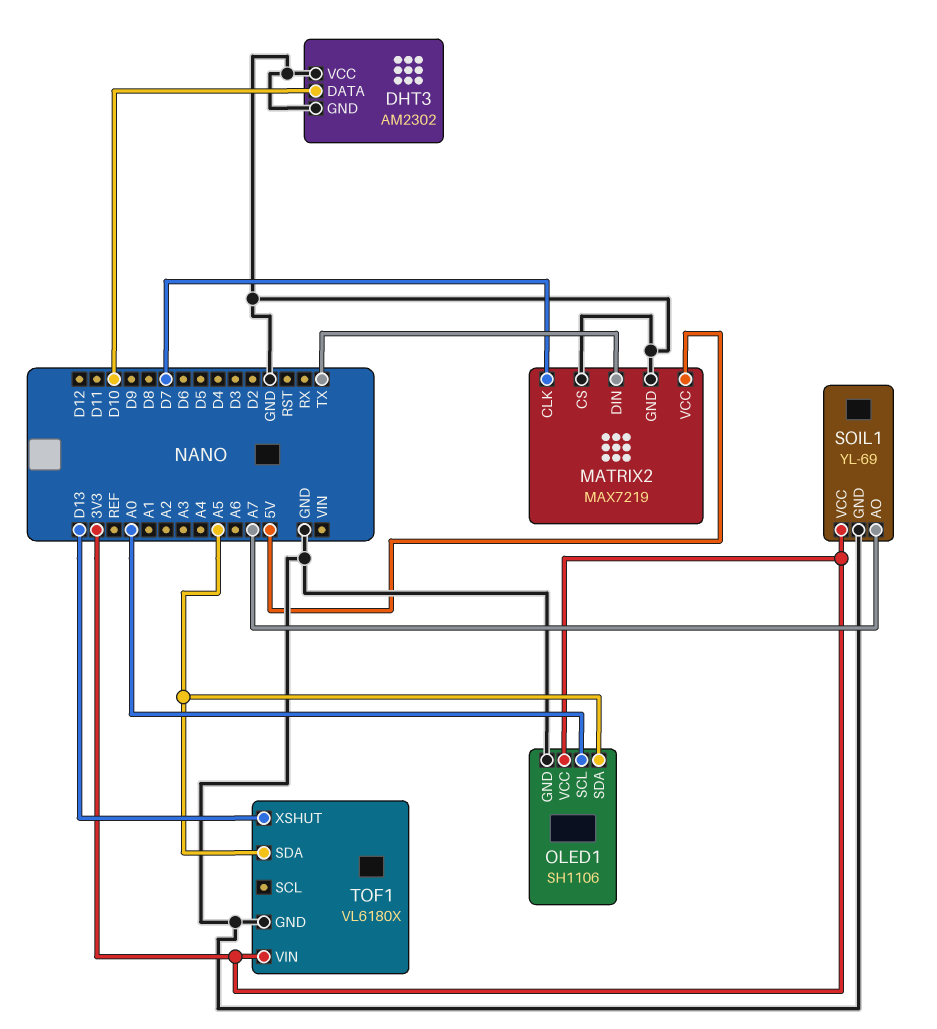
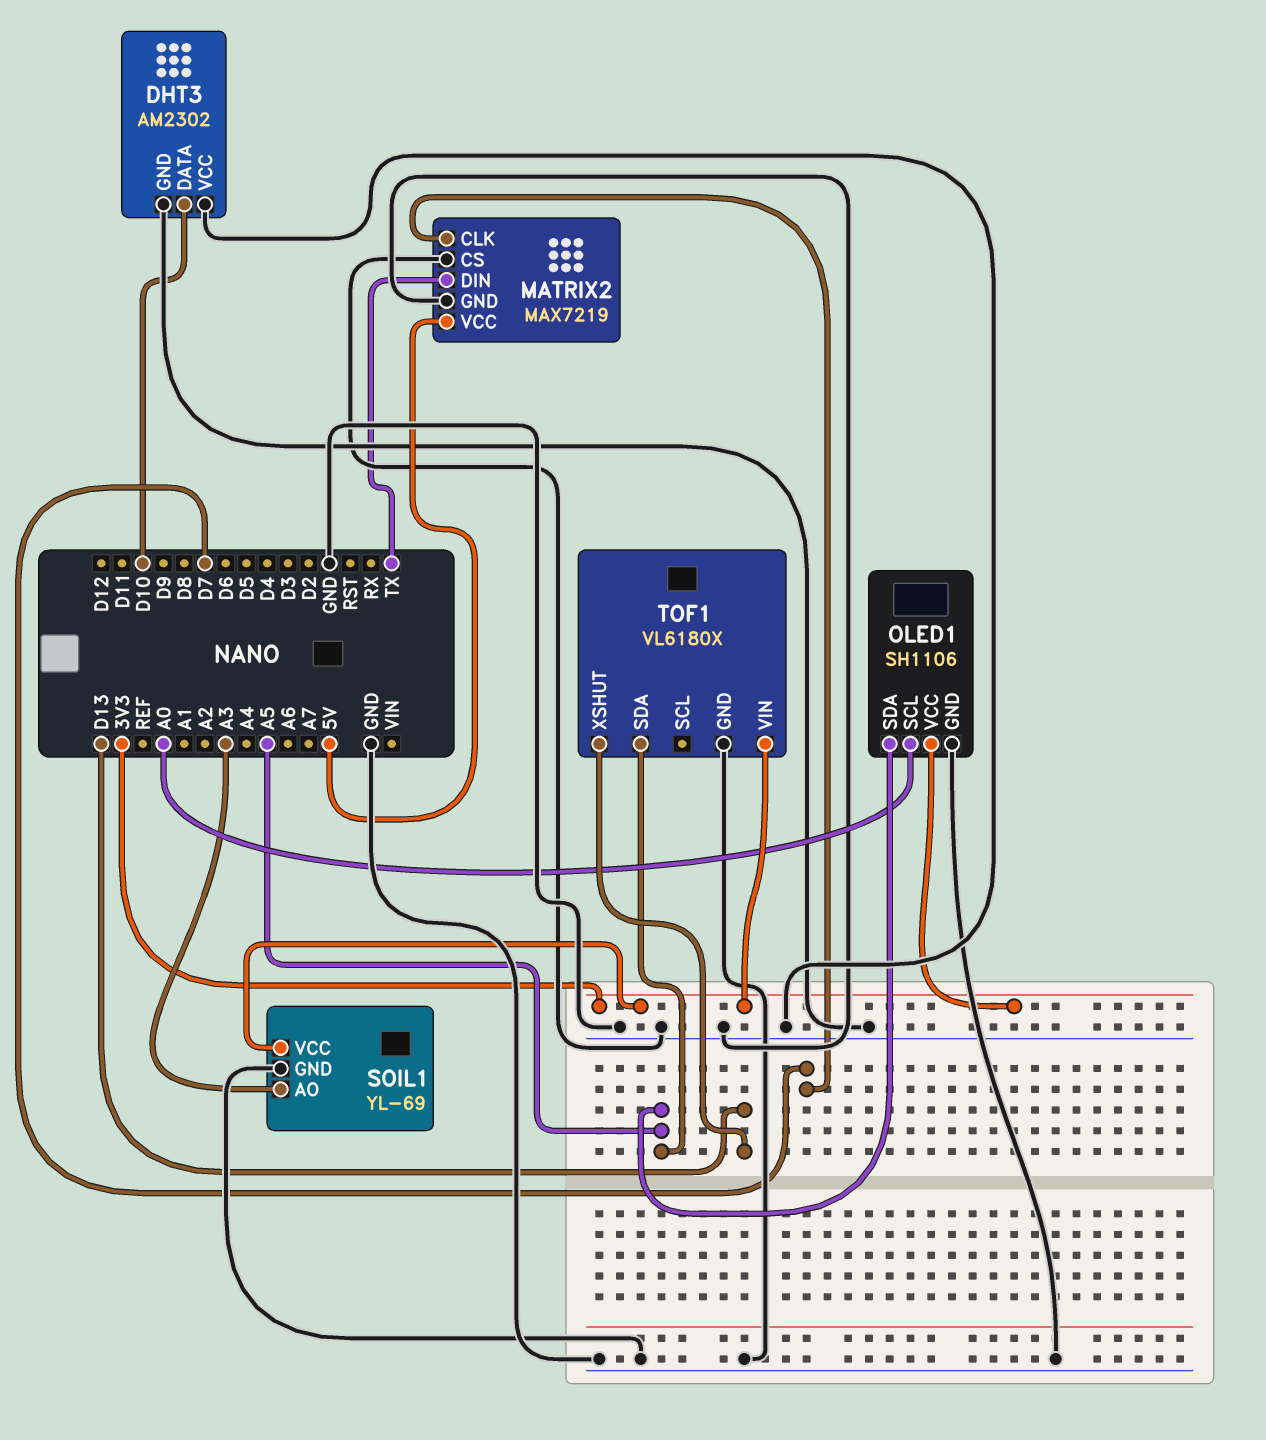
SOIL1 pin AO: A7 -> A3

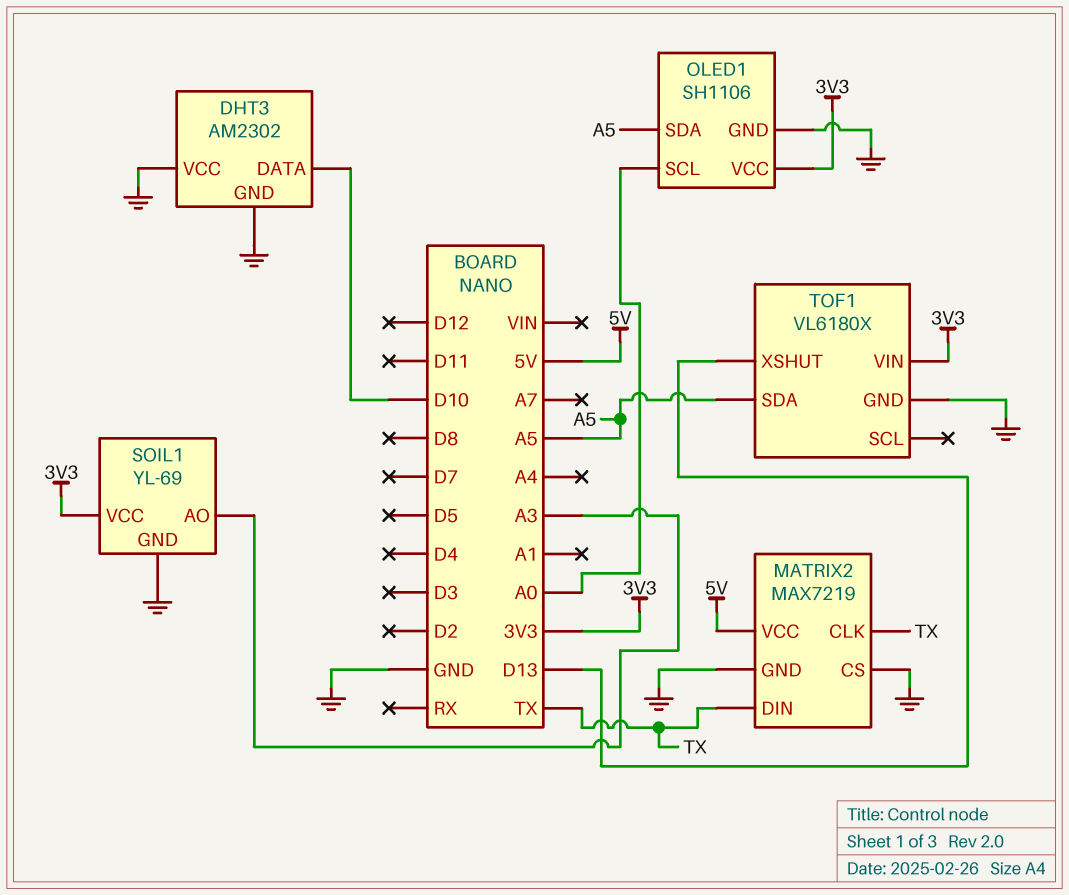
MATRIX2 pin CLK: D7 -> TX

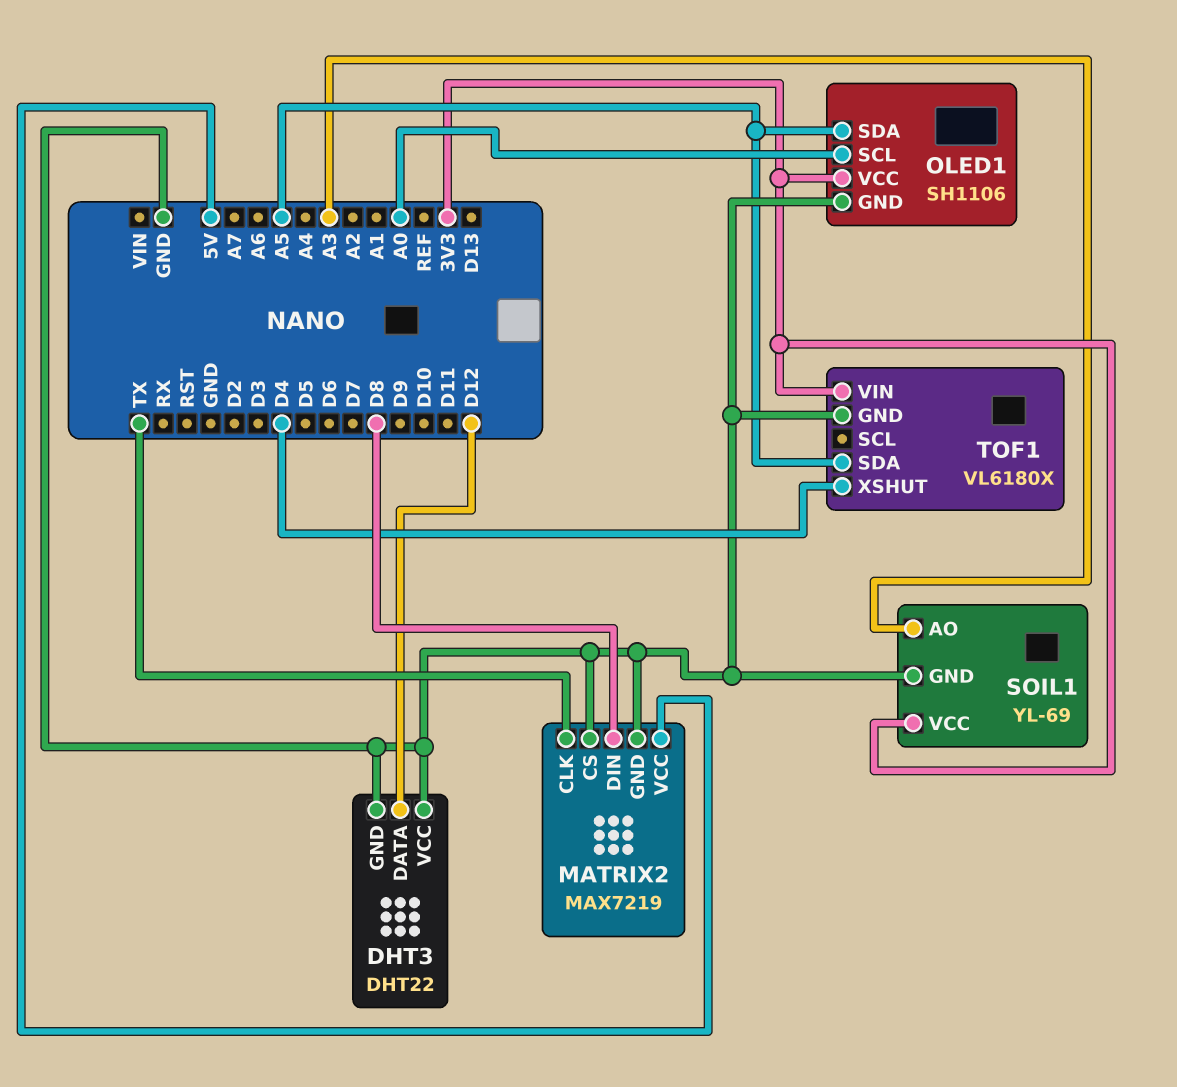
DHT3: AM2302 -> DHT22
DHT3 pin DATA: D10 -> D12
MATRIX2 pin DIN: TX -> D8
TOF1 pin XSHUT: D13 -> D4

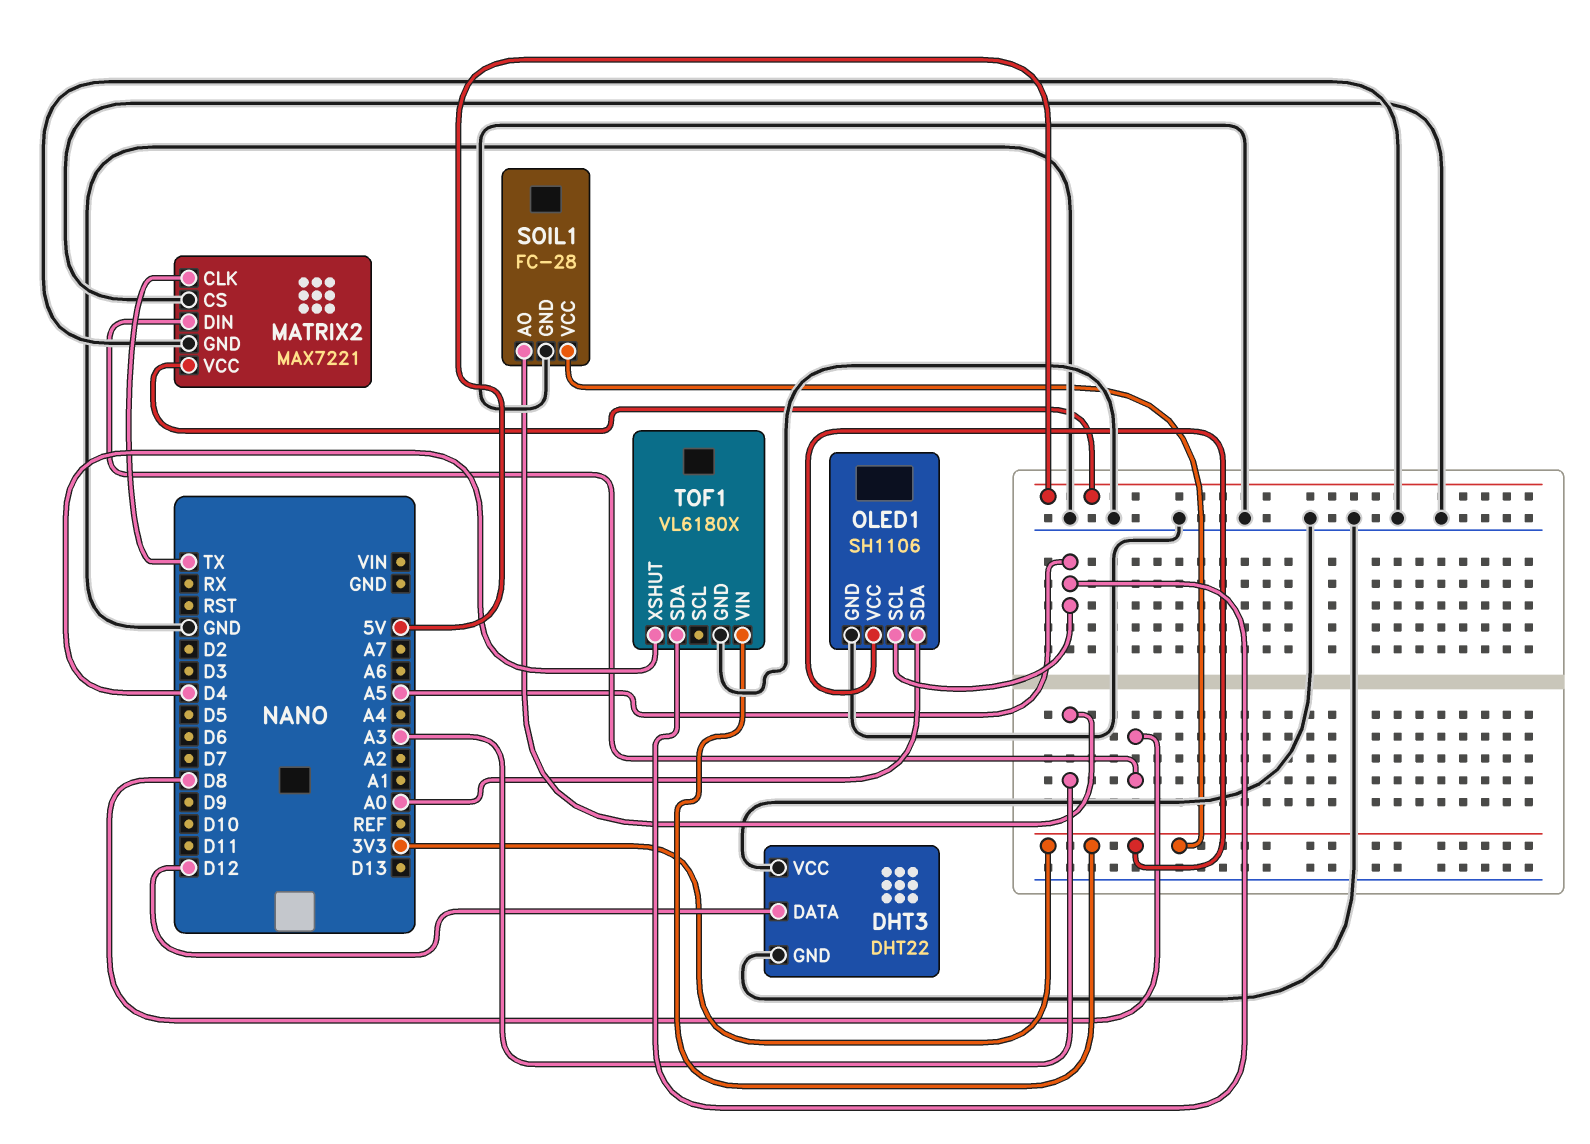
MATRIX2: MAX7219 -> MAX7221
OLED1 pin SCL: A0 -> A5
OLED1 pin SDA: A5 -> A0
SOIL1: YL-69 -> FC-28

